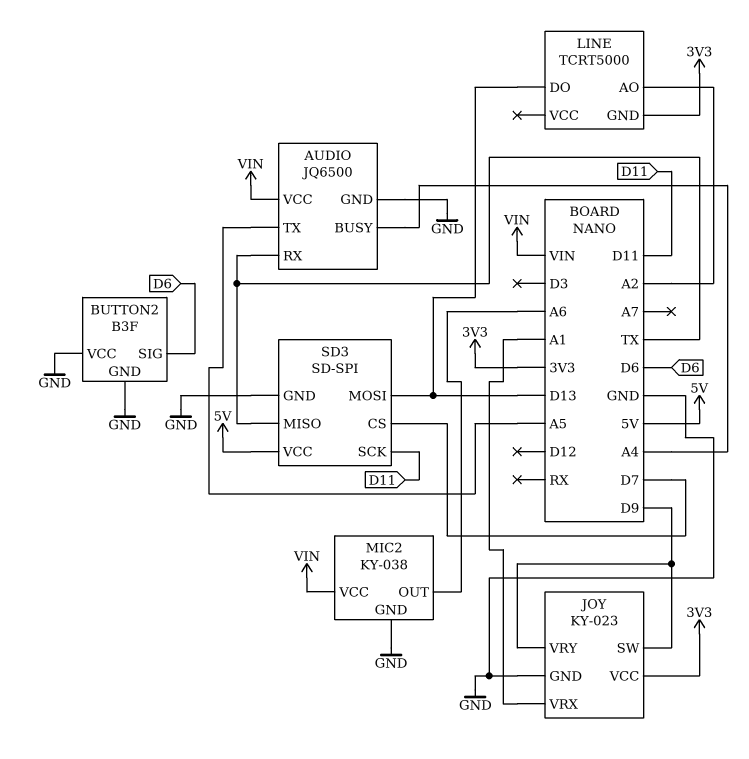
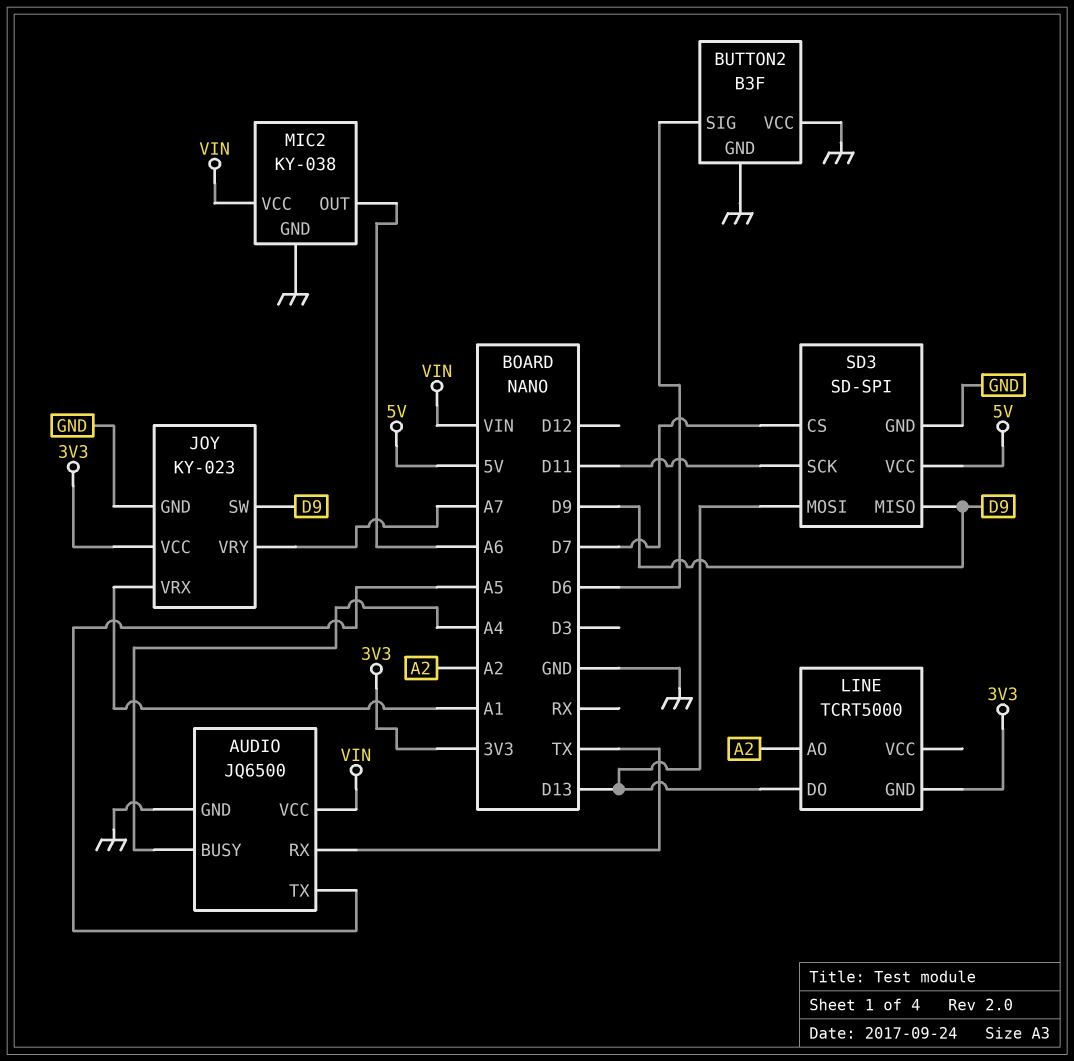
JOY pin VRY: D9 -> A7
SD3 pin MISO: TX -> D9

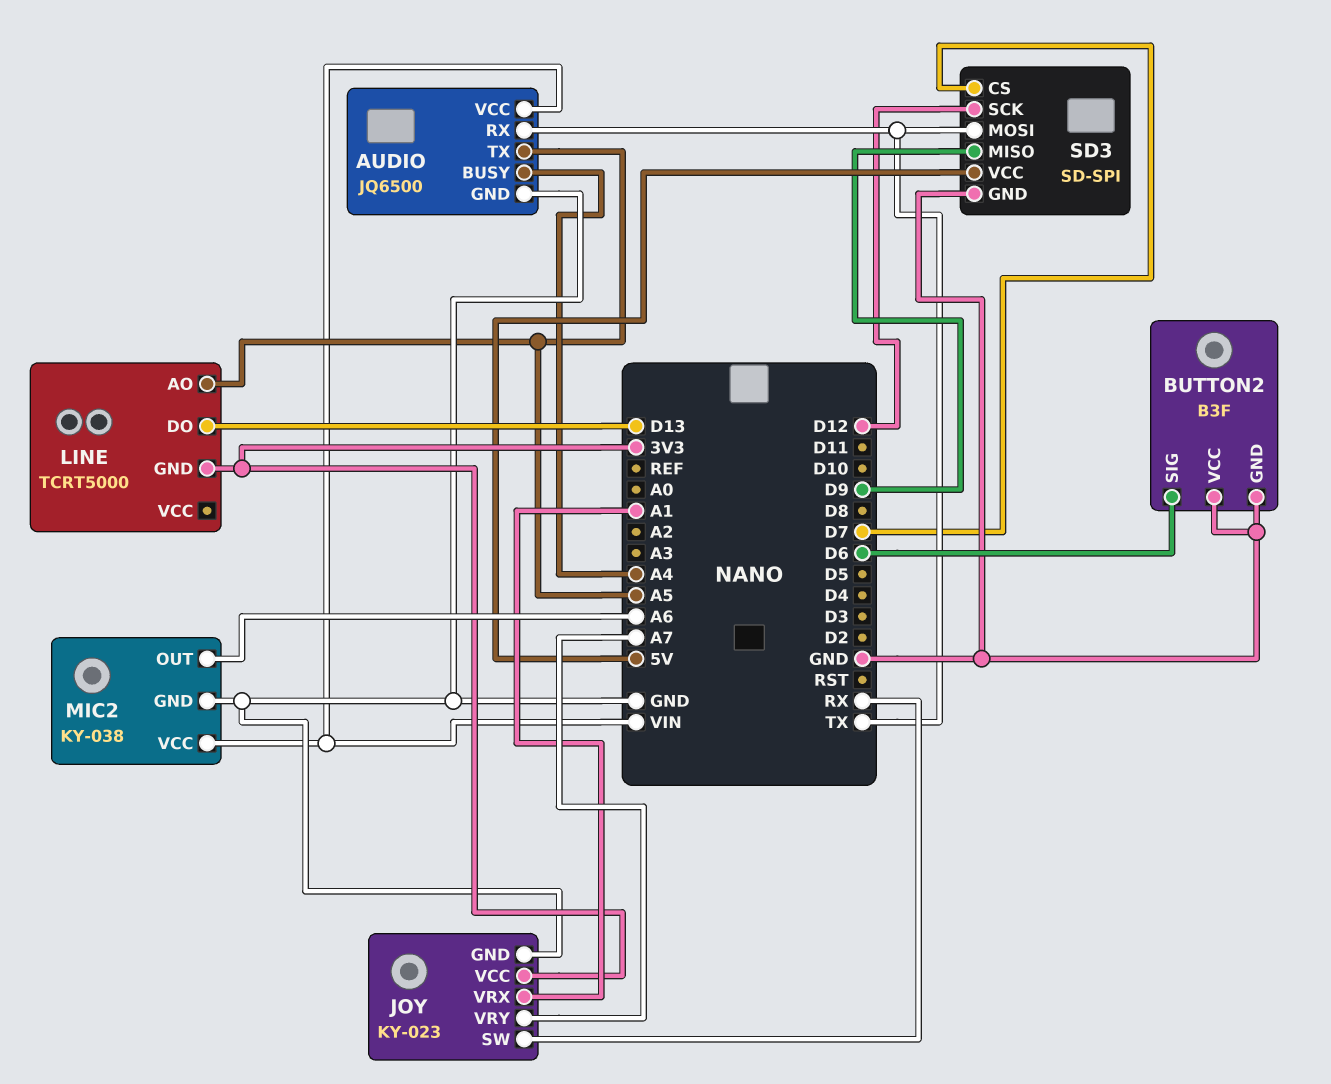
JOY pin SW: D9 -> RX
LINE pin AO: A2 -> A5
SD3 pin MOSI: D13 -> TX
SD3 pin SCK: D11 -> D12

